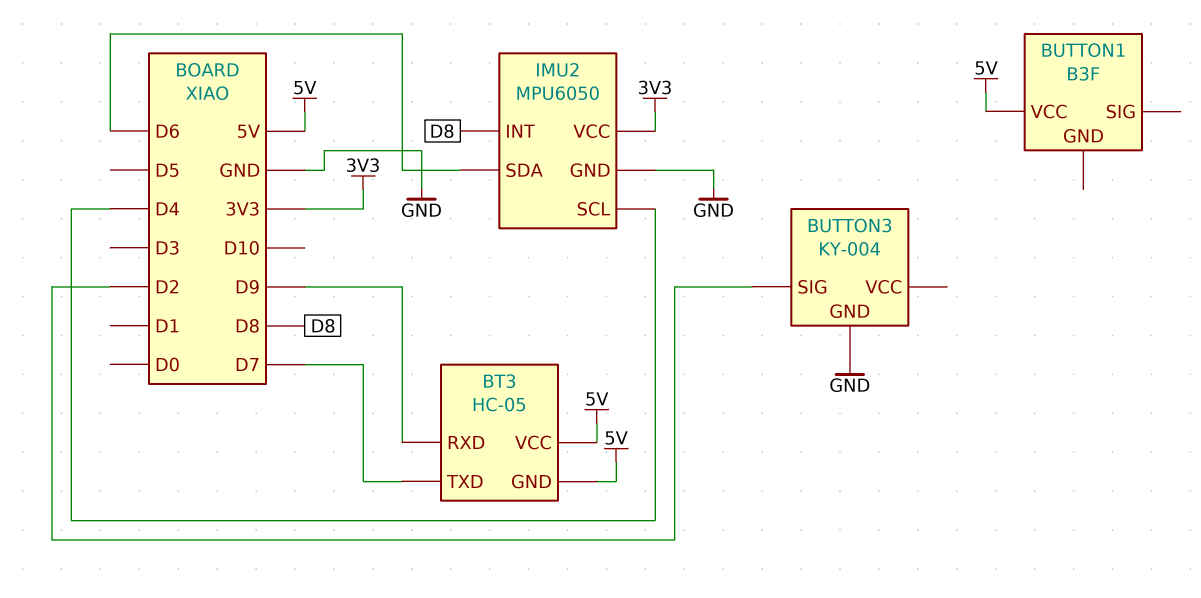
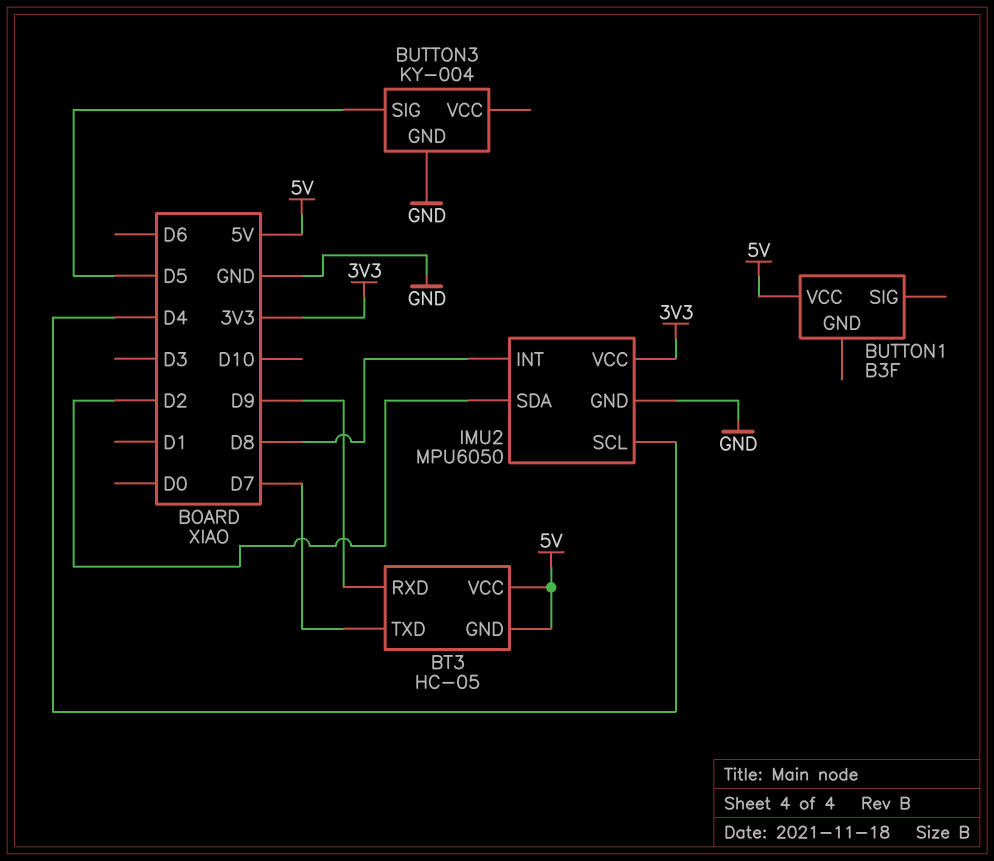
BUTTON3 pin SIG: D2 -> D5
IMU2 pin SDA: D6 -> D2

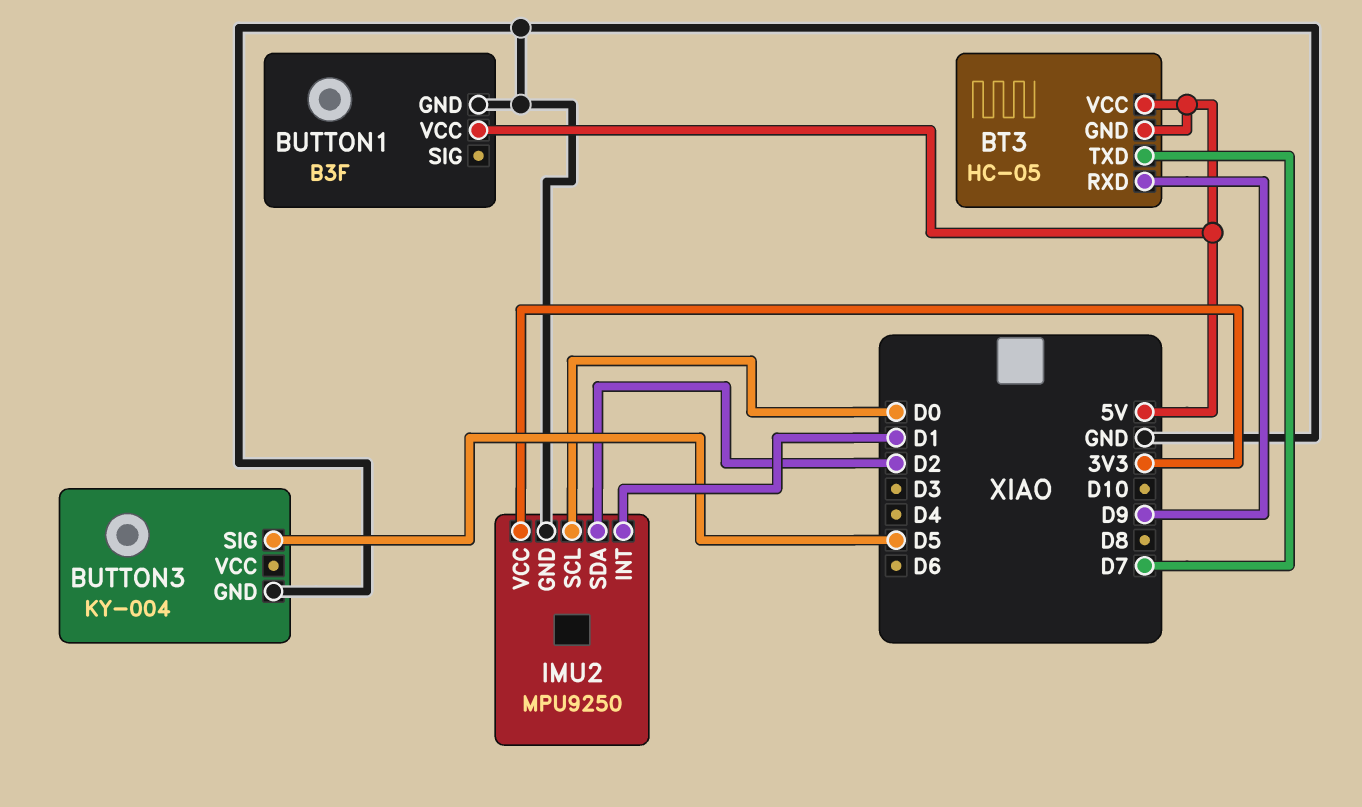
BUTTON1 pin GND: none -> GND
IMU2: MPU6050 -> MPU9250
IMU2 pin INT: D8 -> D1
IMU2 pin SCL: D4 -> D0

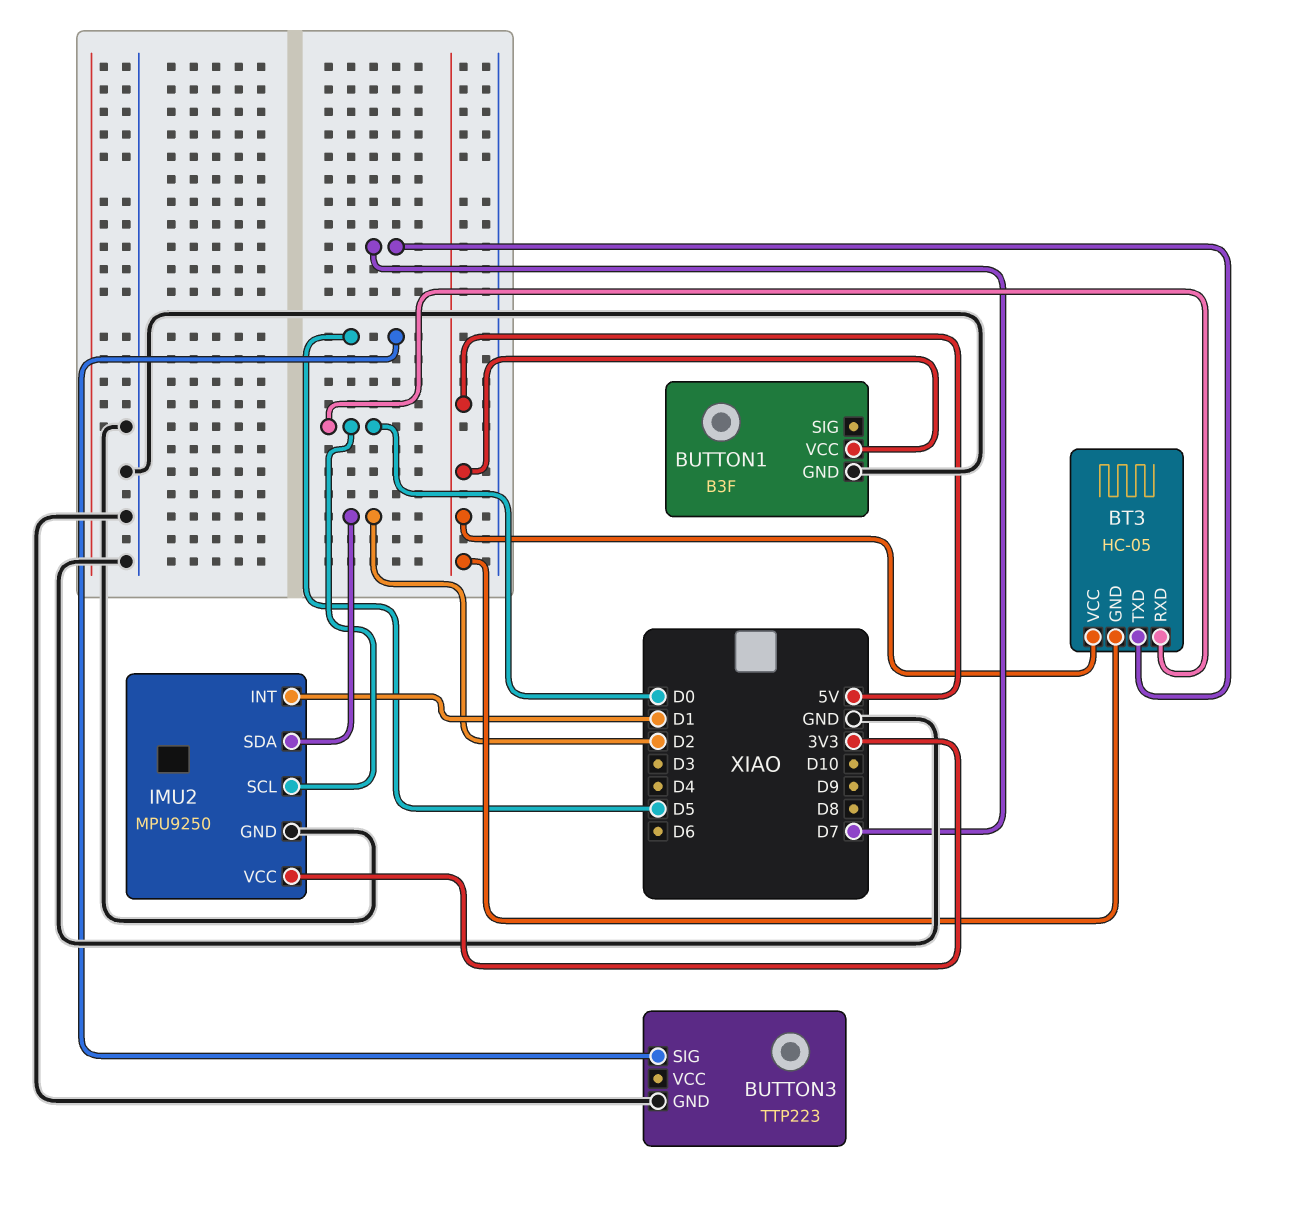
BT3 pin RXD: D9 -> D0
BUTTON3: KY-004 -> TTP223

